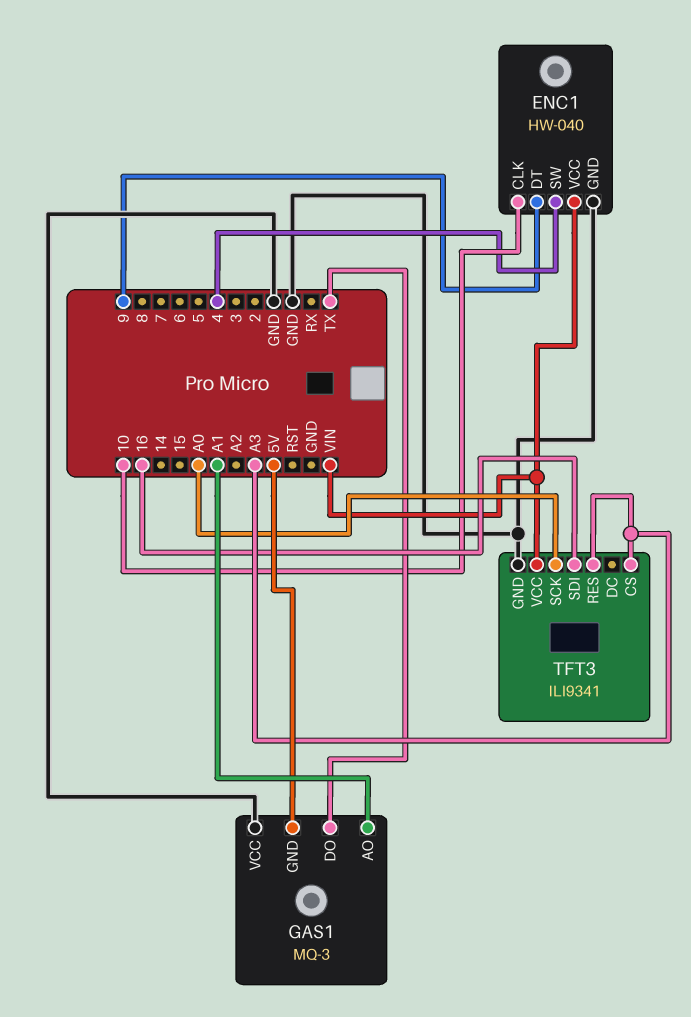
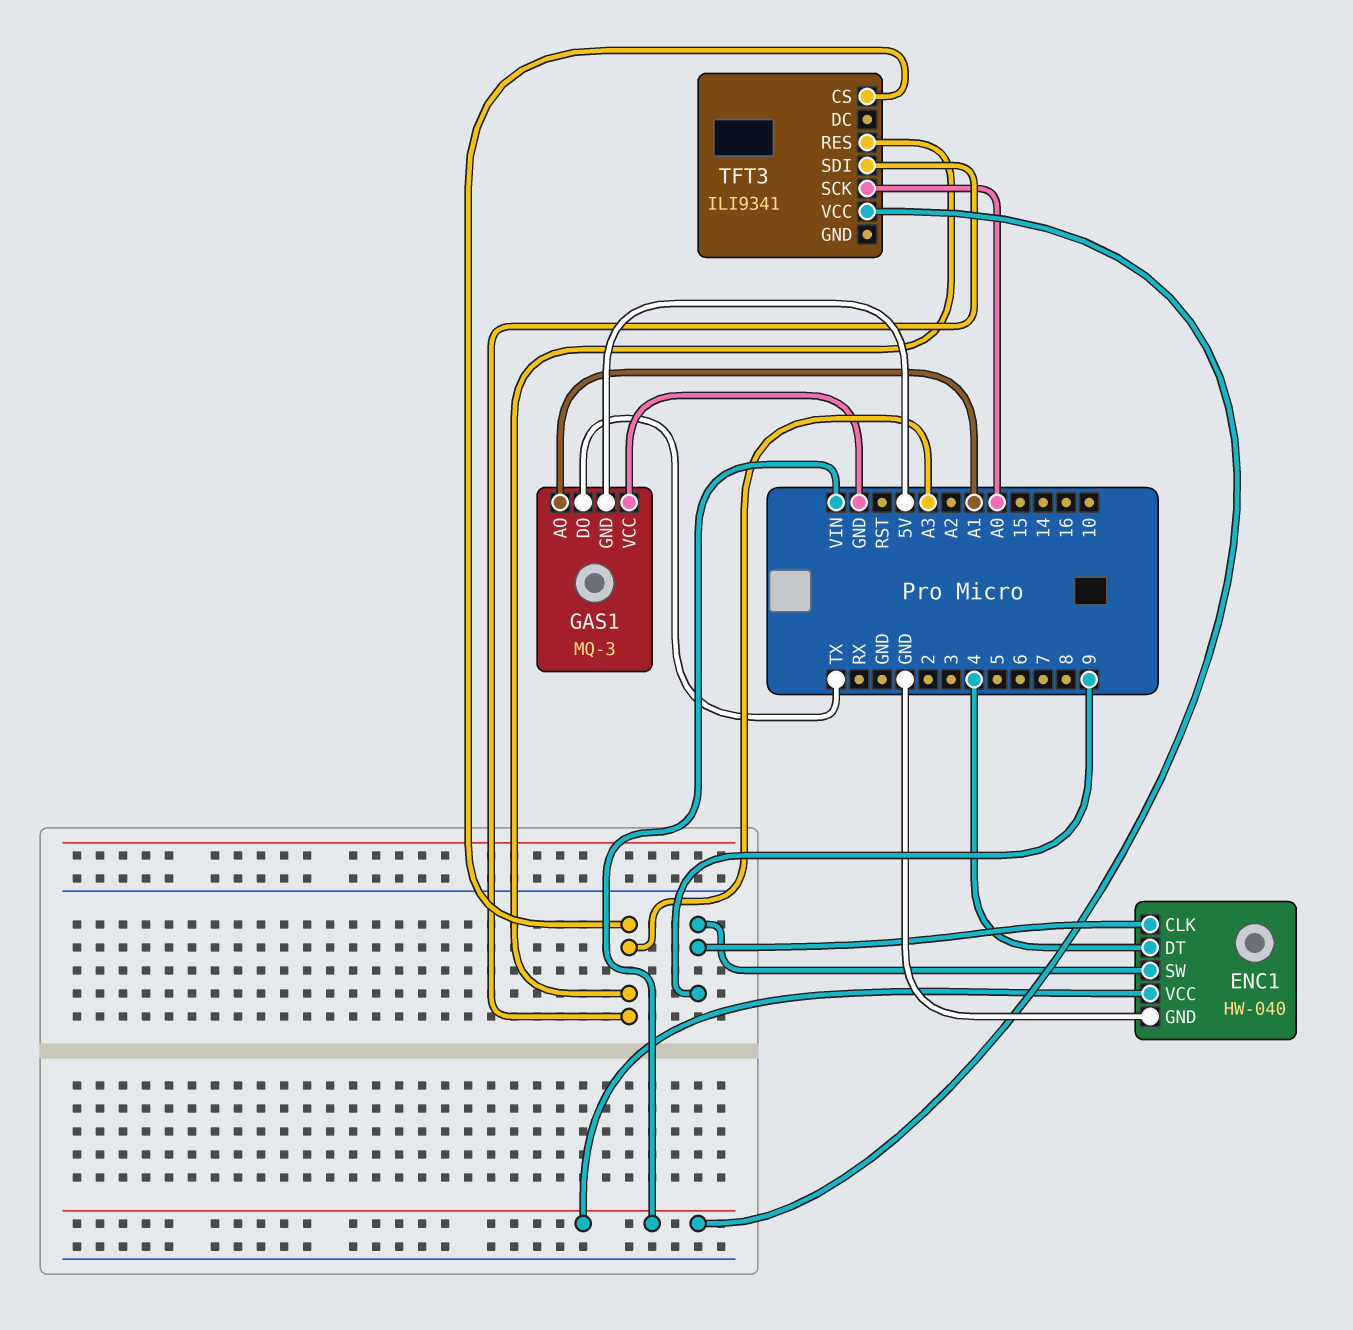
ENC1 pin CLK: 10 -> 9
ENC1 pin DT: 9 -> 4
ENC1 pin SW: 4 -> 9
TFT3 pin GND: GND -> none
TFT3 pin SDI: 16 -> A3

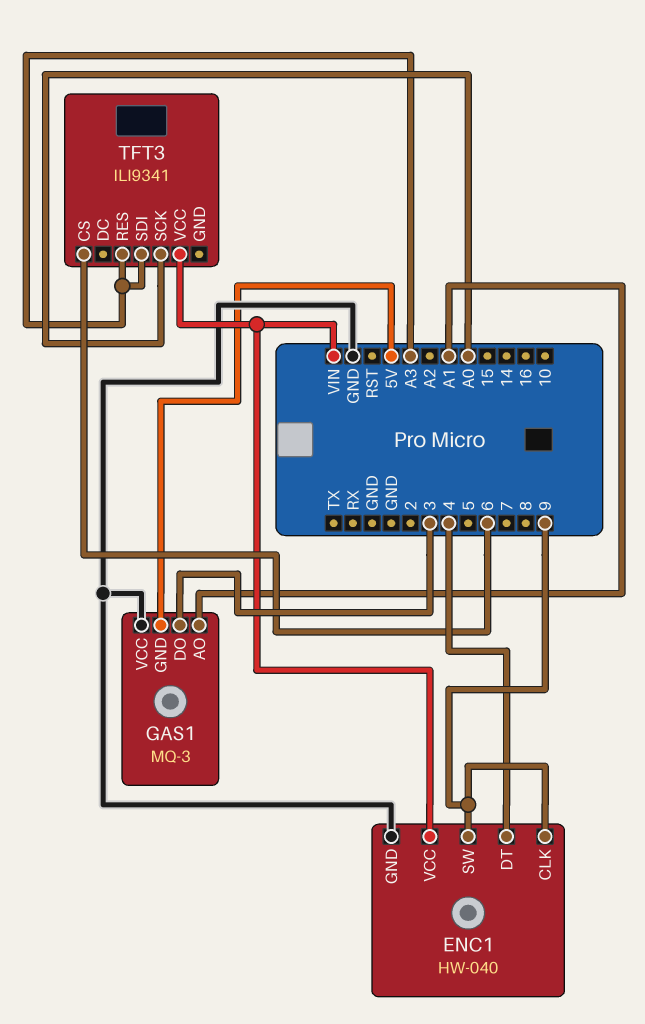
GAS1 pin DO: TX -> 3
TFT3 pin CS: A3 -> 6

